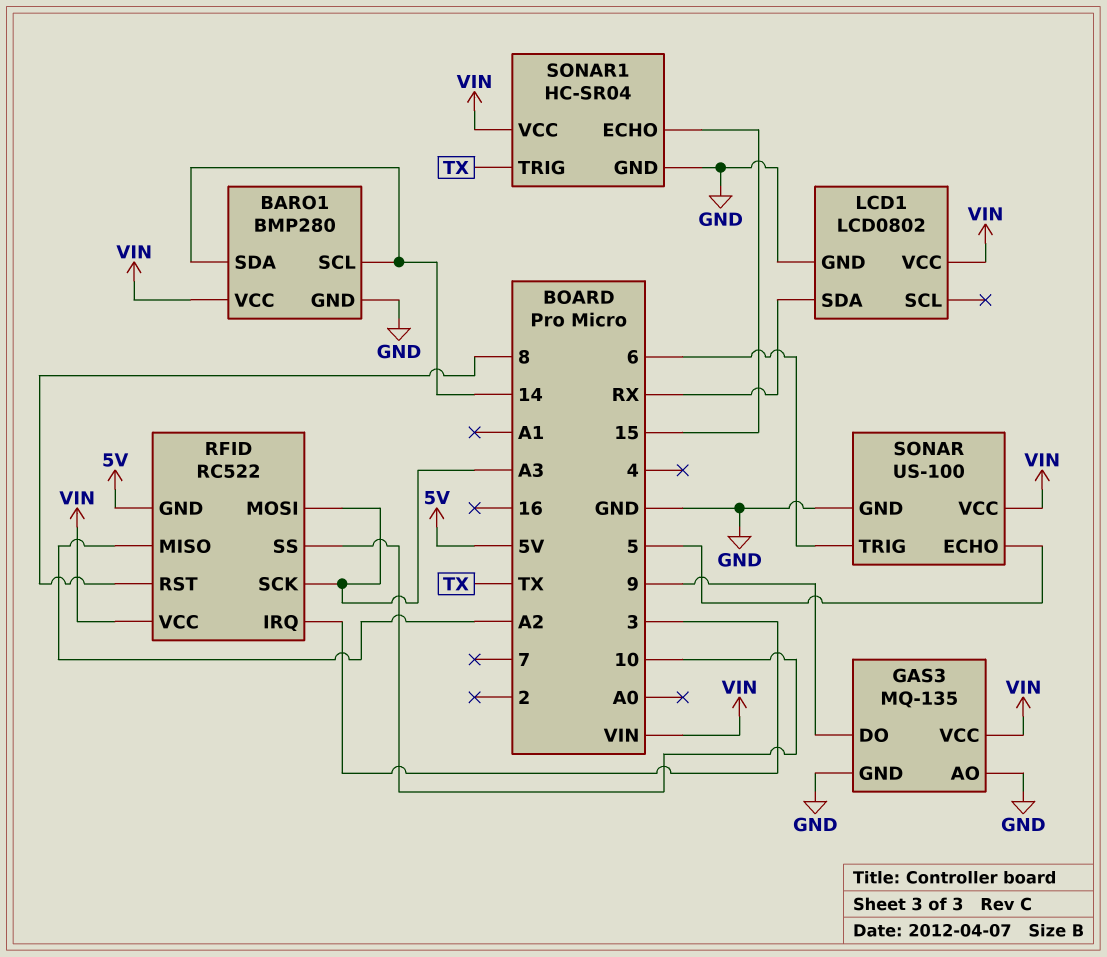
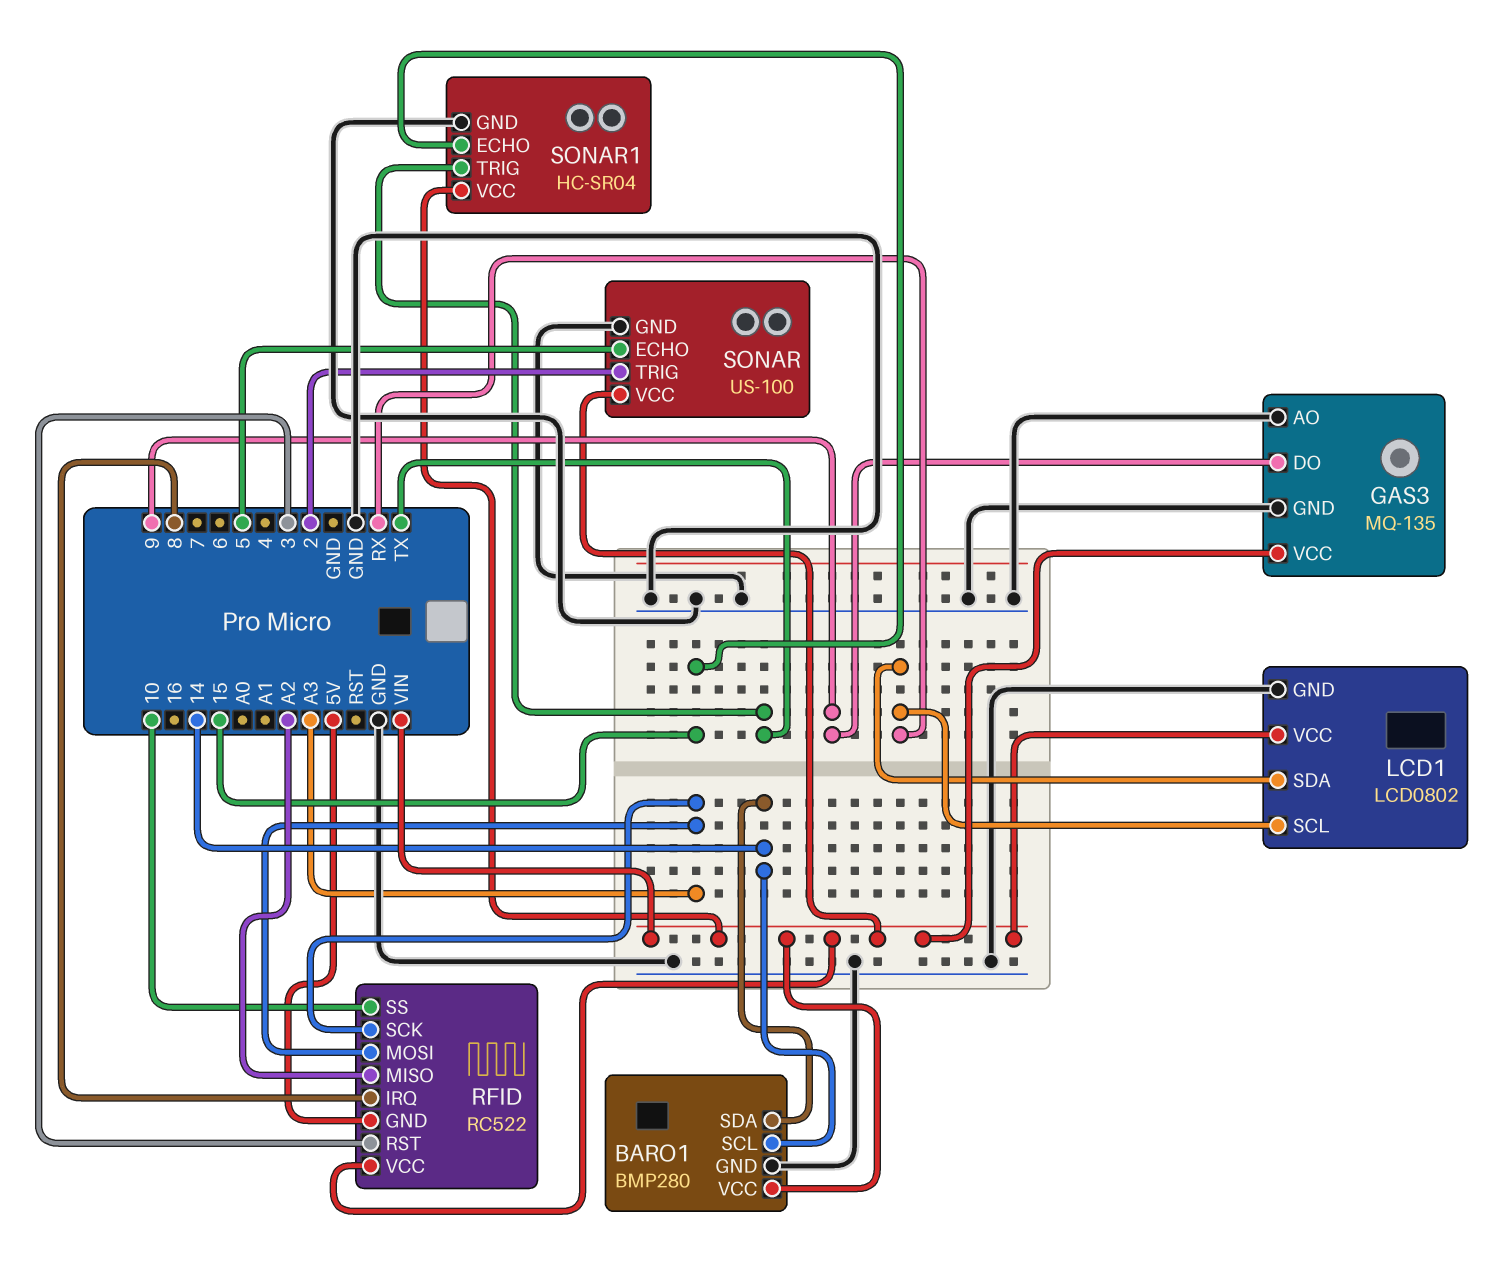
LCD1 pin SCL: none -> RX
RFID pin IRQ: 3 -> 8
RFID pin RST: 8 -> 3
SONAR pin TRIG: 6 -> 2

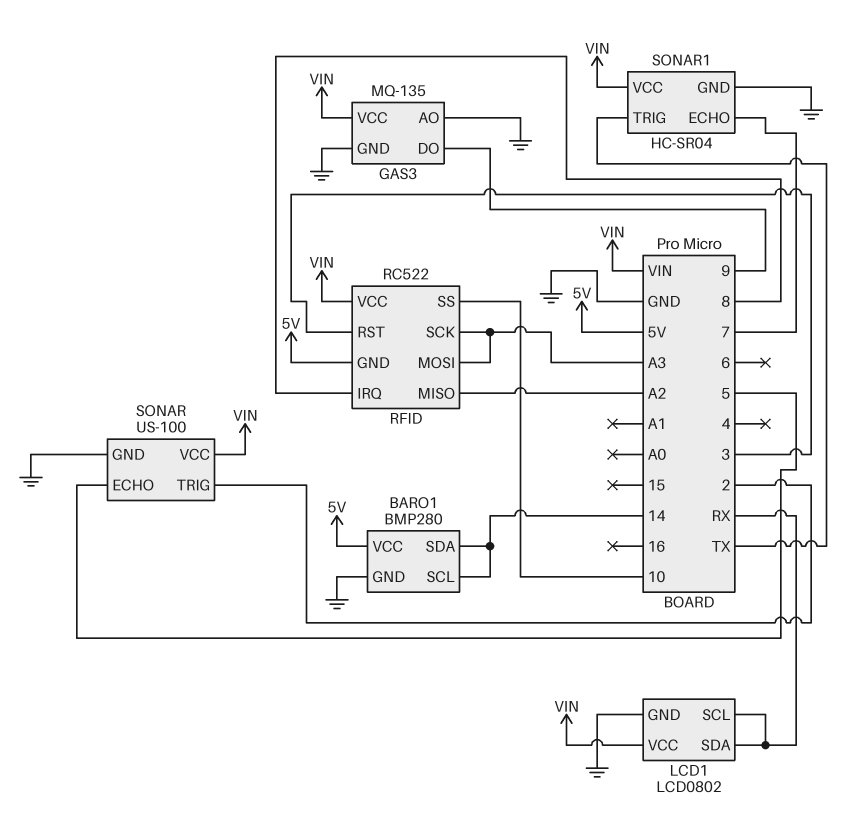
BARO1 pin VCC: VIN -> 5V
SONAR1 pin ECHO: 15 -> 7

